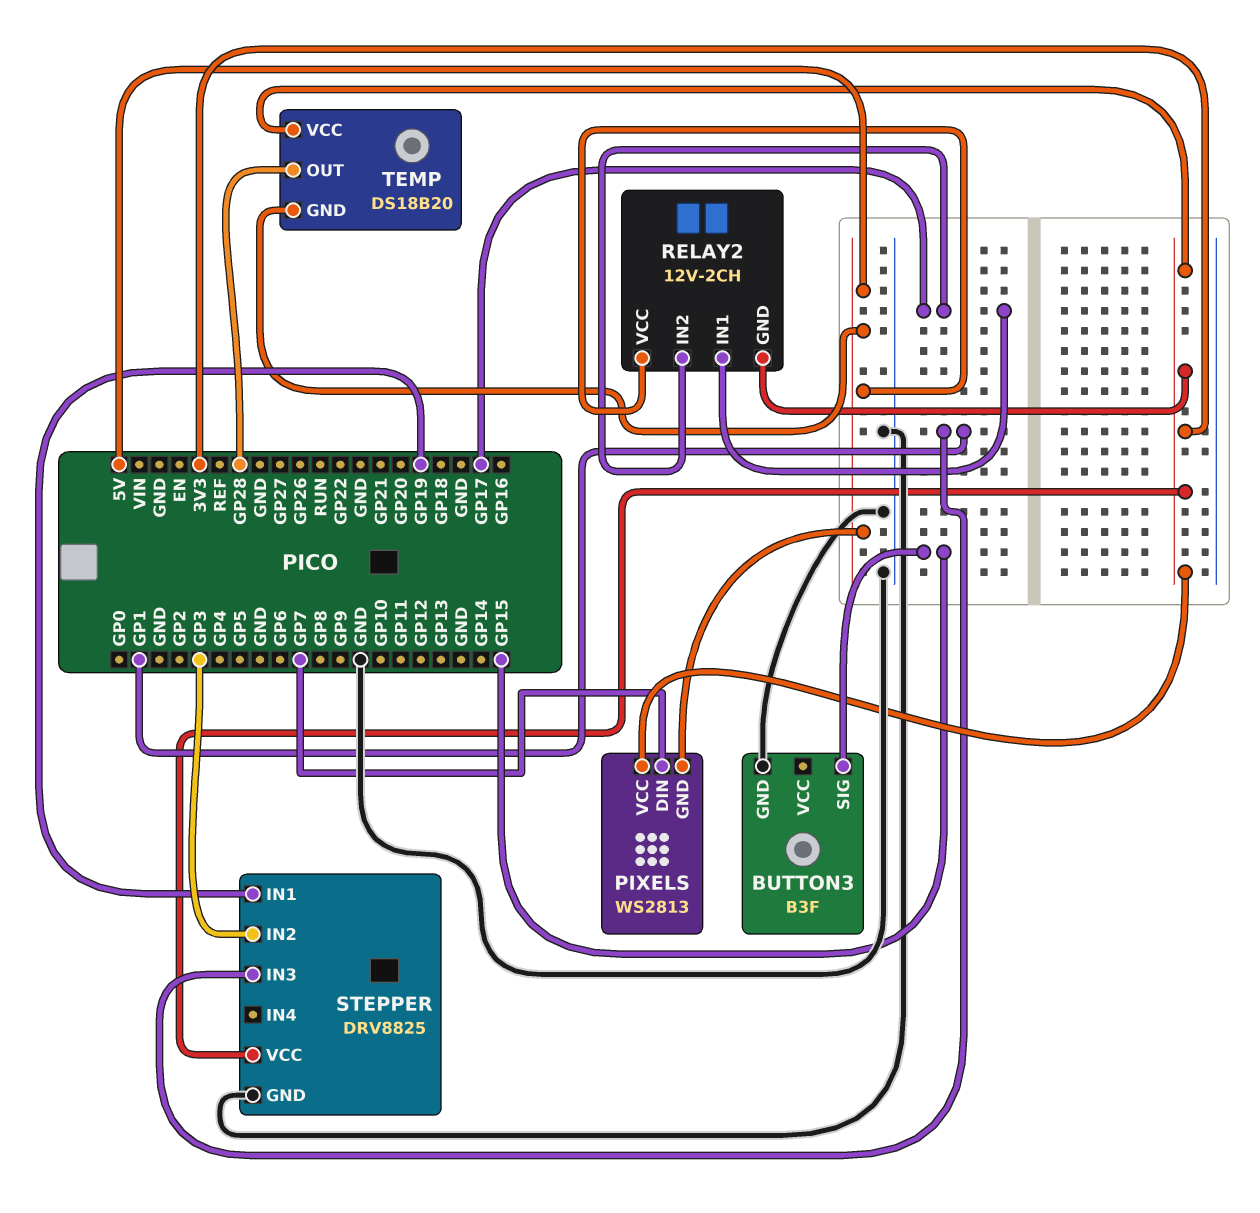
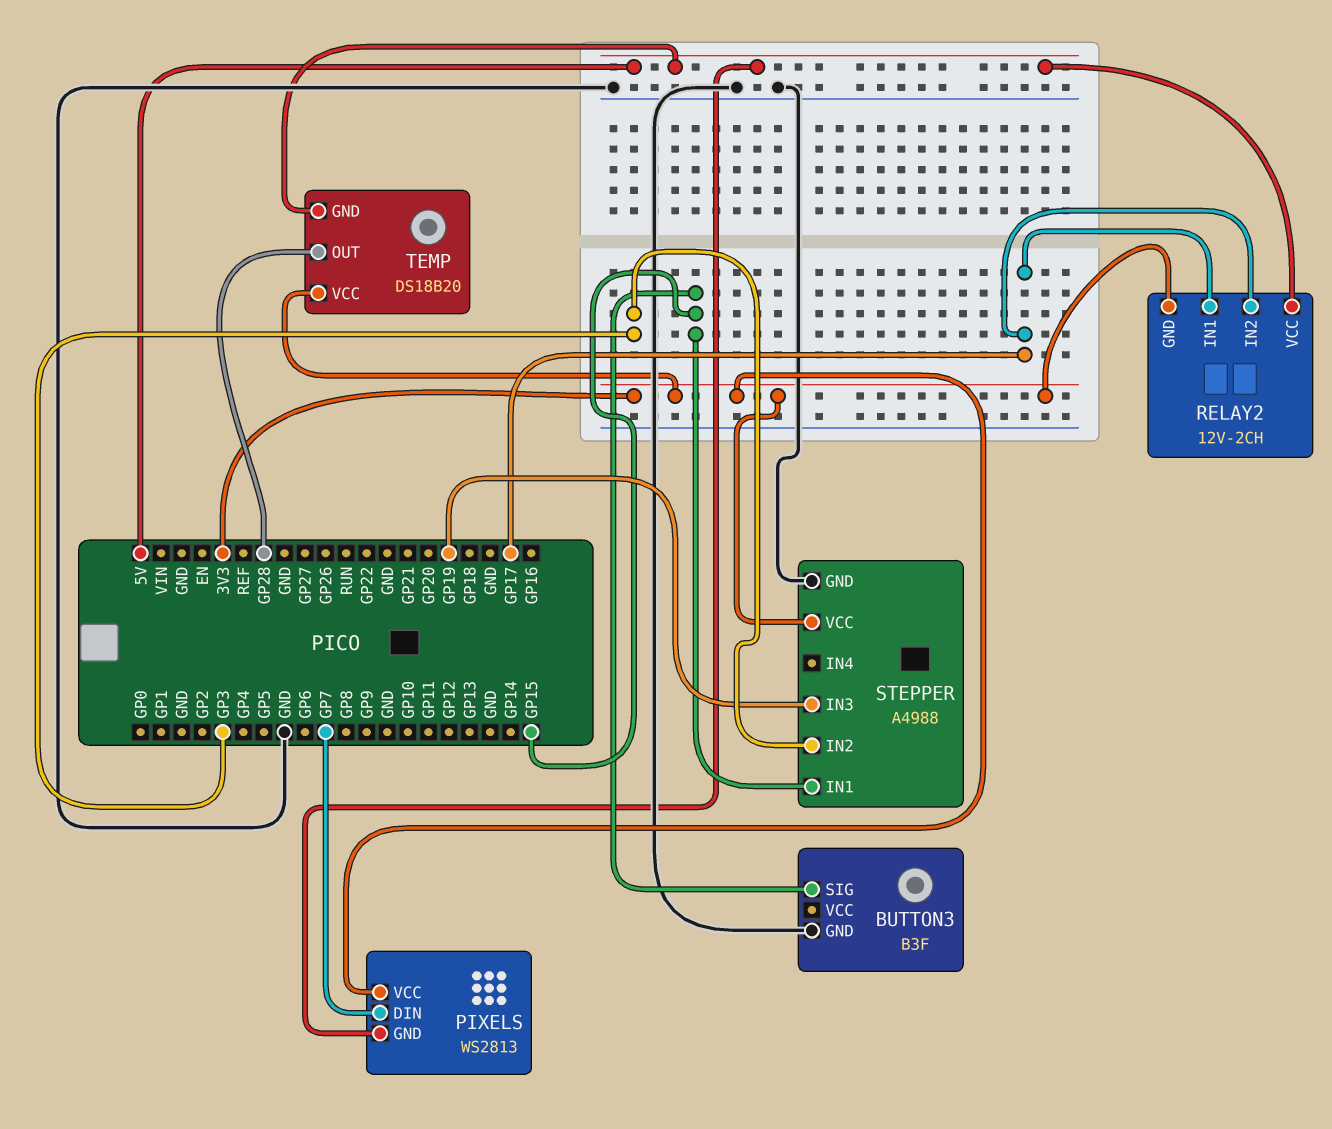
STEPPER: DRV8825 -> A4988
STEPPER pin IN1: GP19 -> GP15
STEPPER pin IN3: GP1 -> GP19

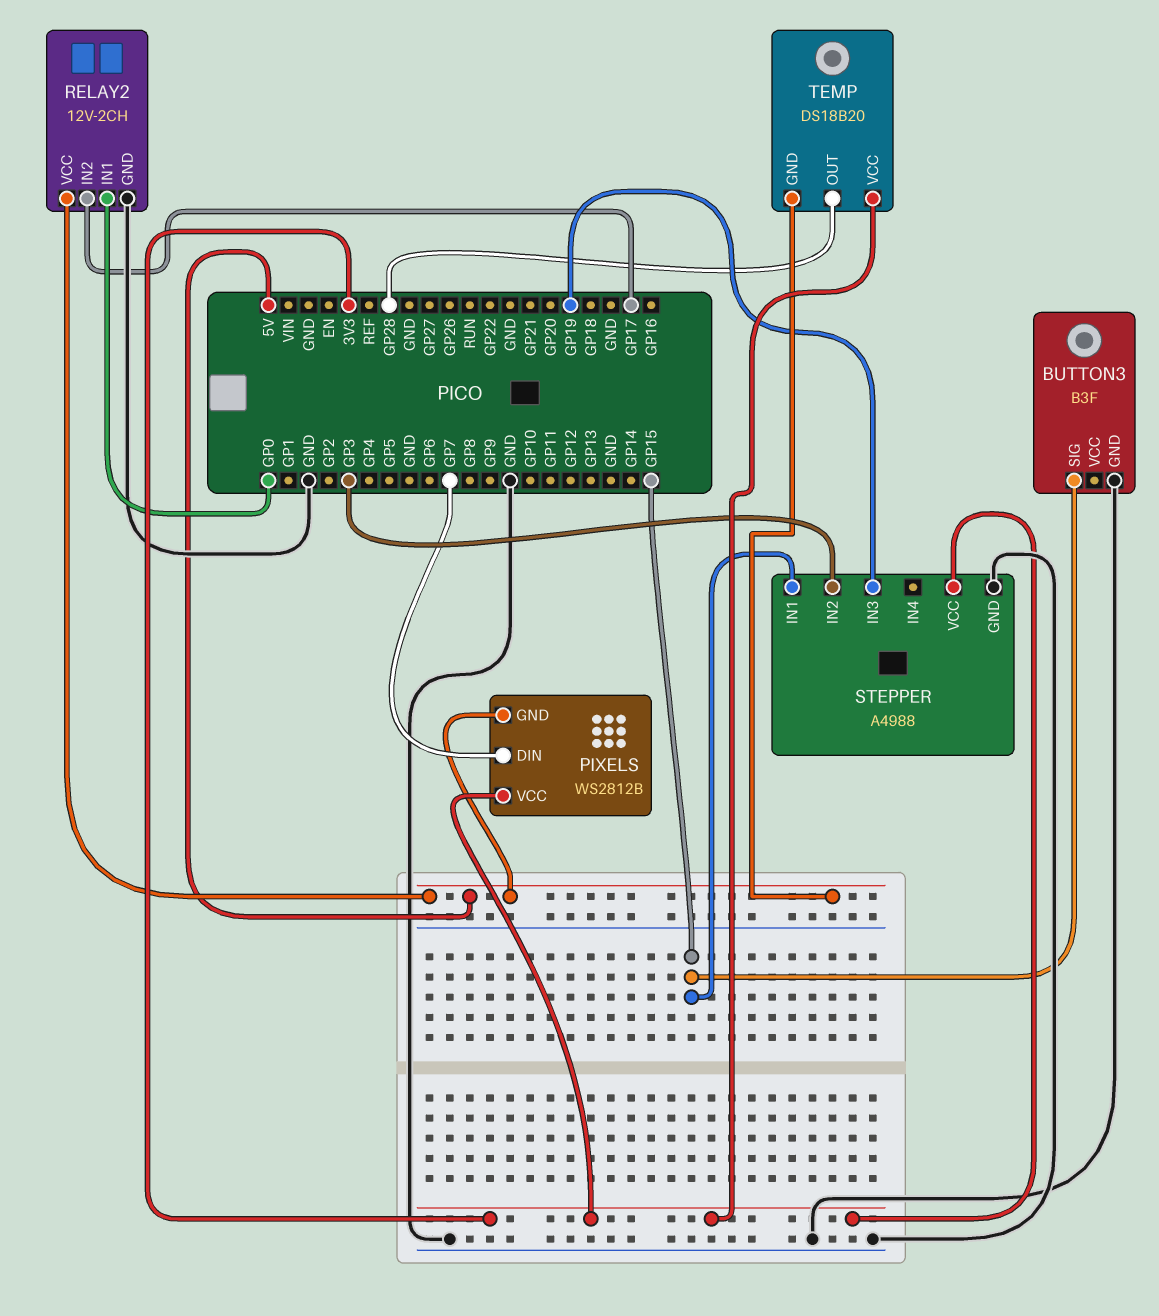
PIXELS: WS2813 -> WS2812B
RELAY2 pin GND: 3V3 -> GND
RELAY2 pin IN1: GP17 -> GP0

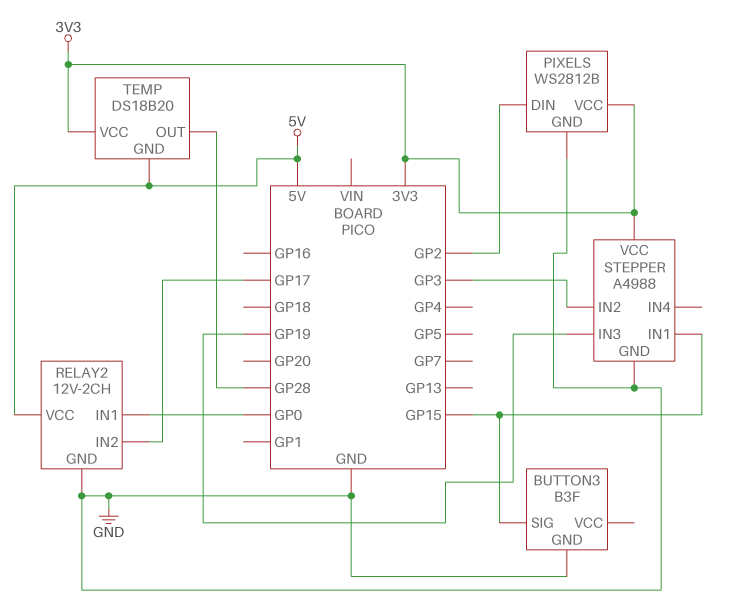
PIXELS pin DIN: GP7 -> GP2
PIXELS pin GND: 5V -> GND

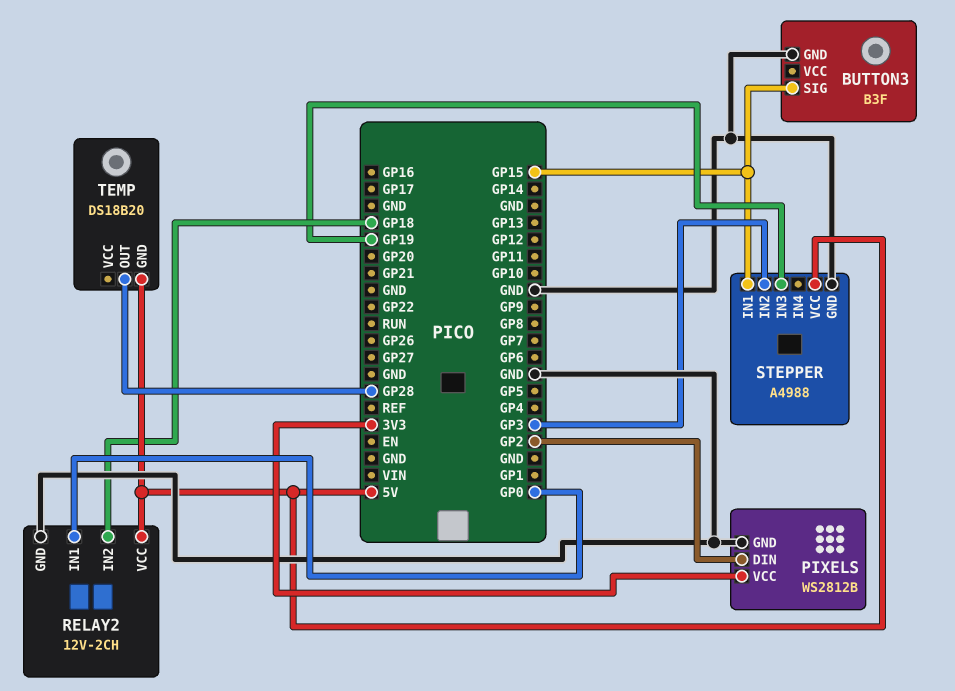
RELAY2 pin IN2: GP17 -> GP18
STEPPER pin VCC: 3V3 -> 5V
TEMP pin VCC: 3V3 -> none

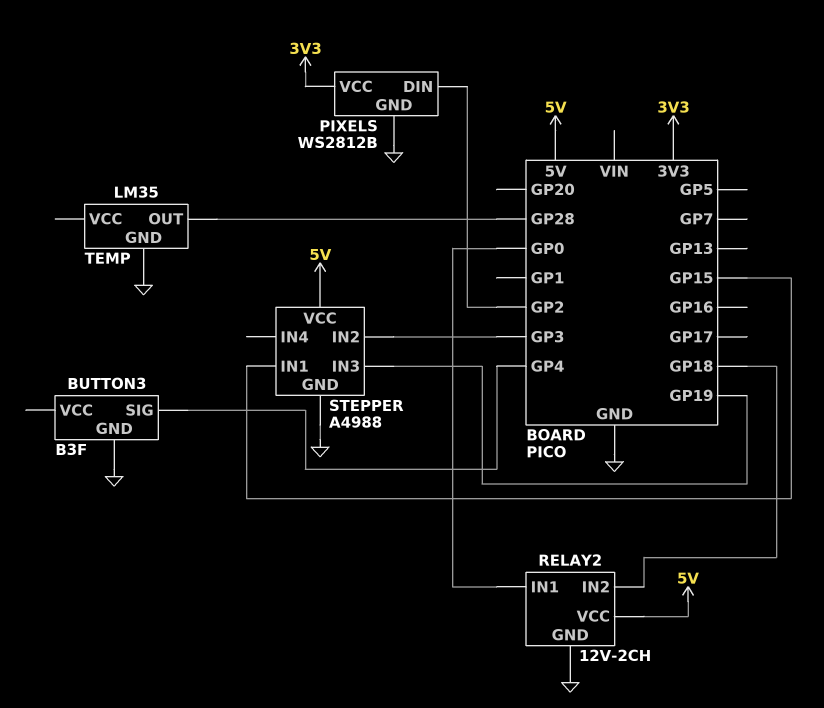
BUTTON3 pin SIG: GP15 -> GP4
TEMP: DS18B20 -> LM35
TEMP pin GND: 5V -> GND

